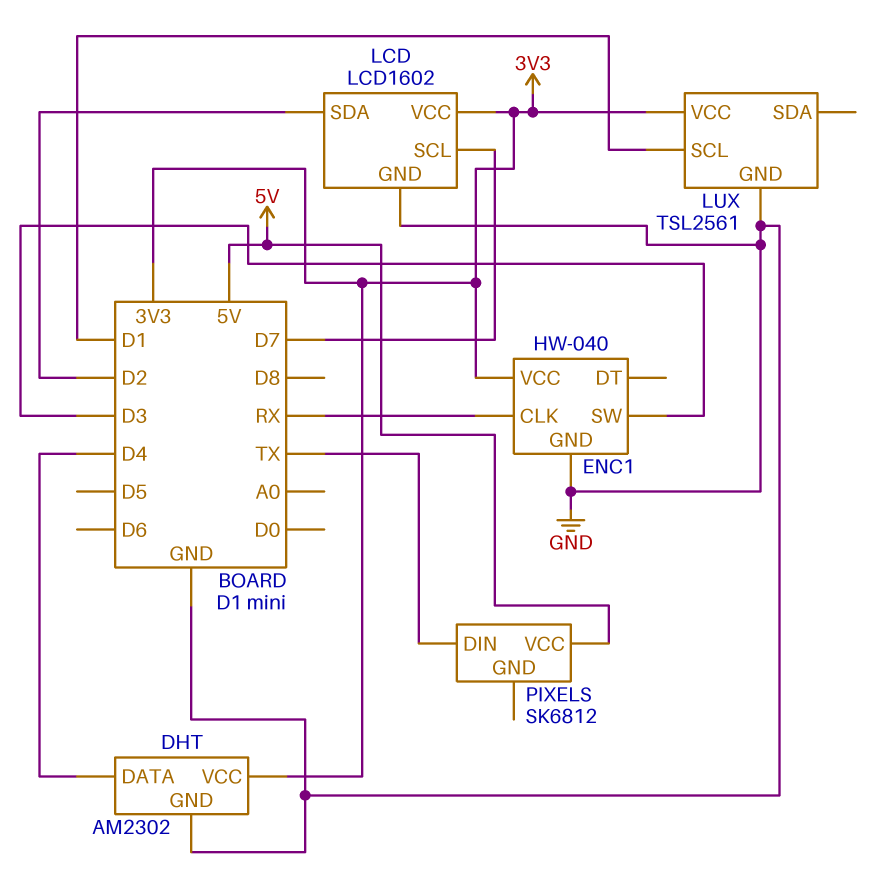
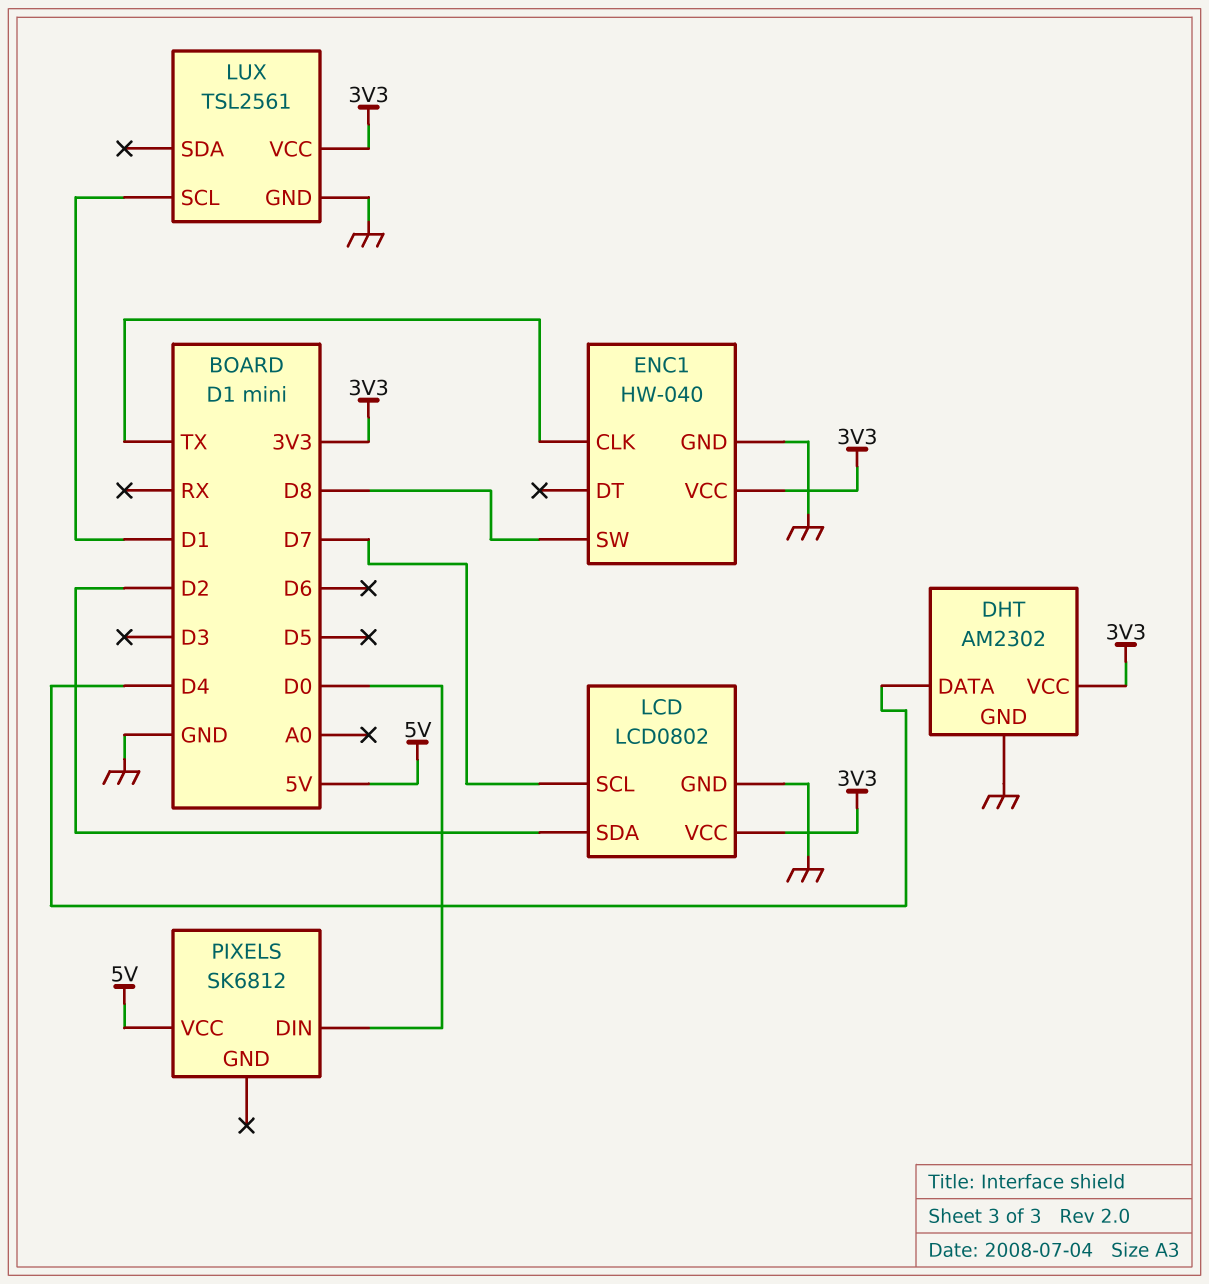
ENC1 pin CLK: RX -> TX
ENC1 pin SW: D3 -> D8
LCD: LCD1602 -> LCD0802
PIXELS pin DIN: TX -> D0

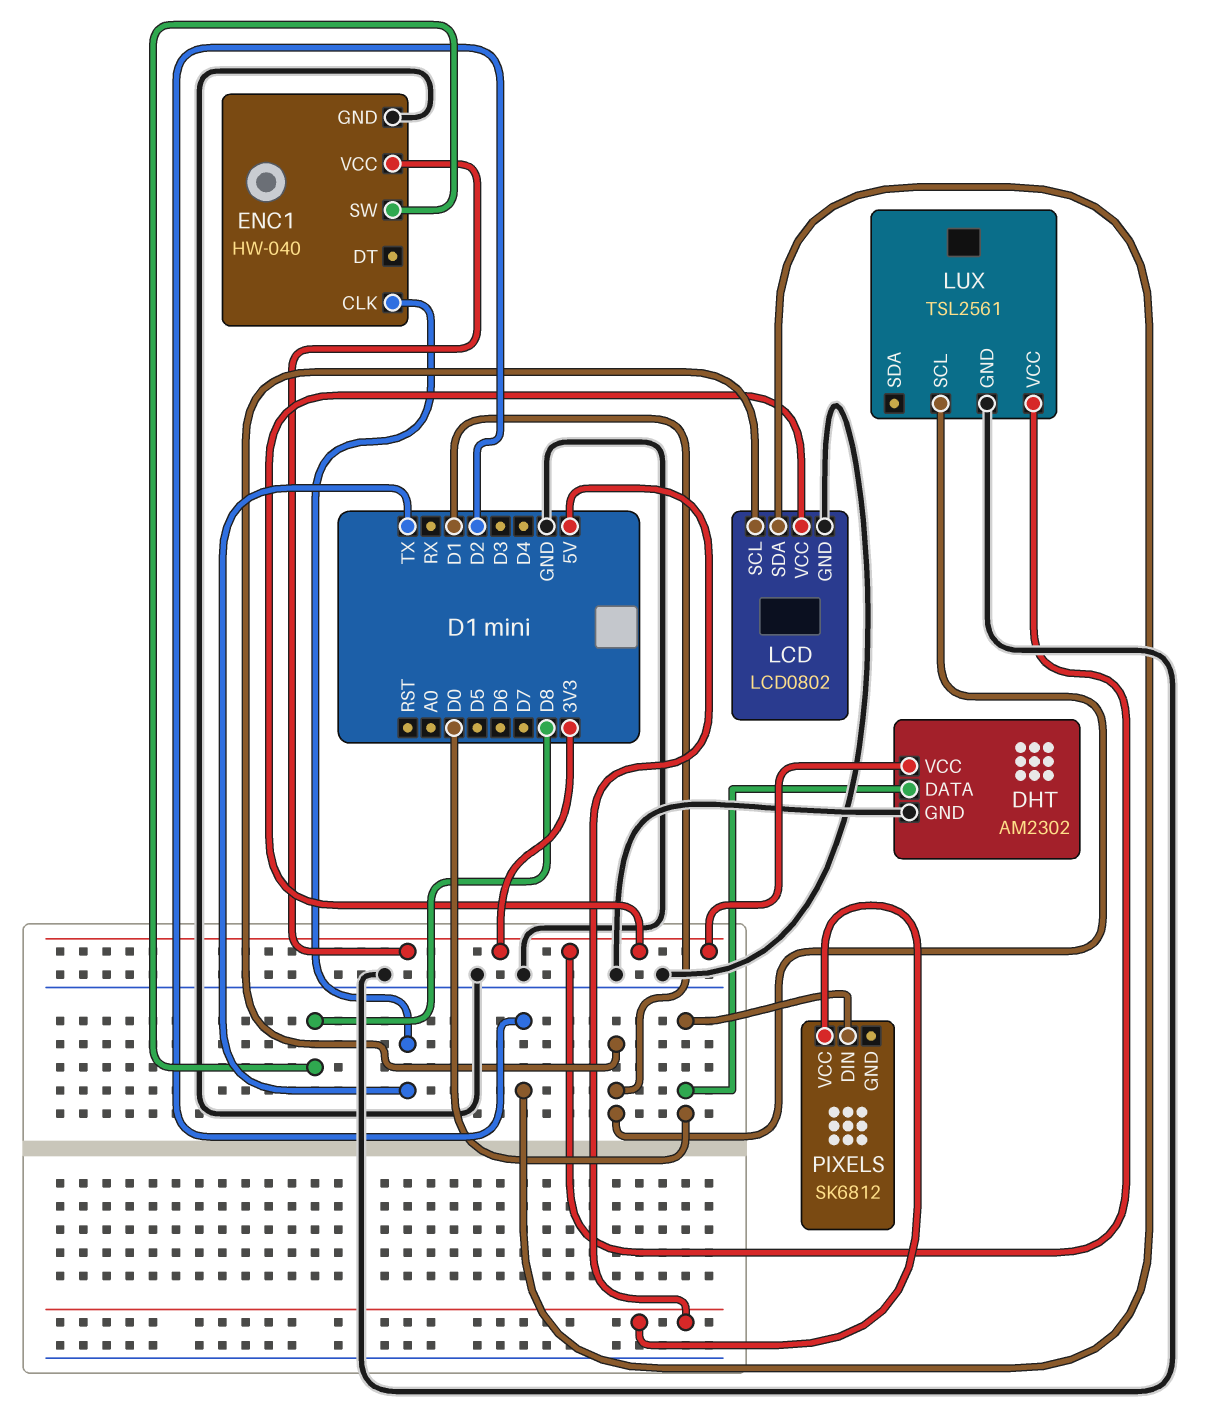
DHT pin DATA: D4 -> D0
LCD pin SCL: D7 -> D1

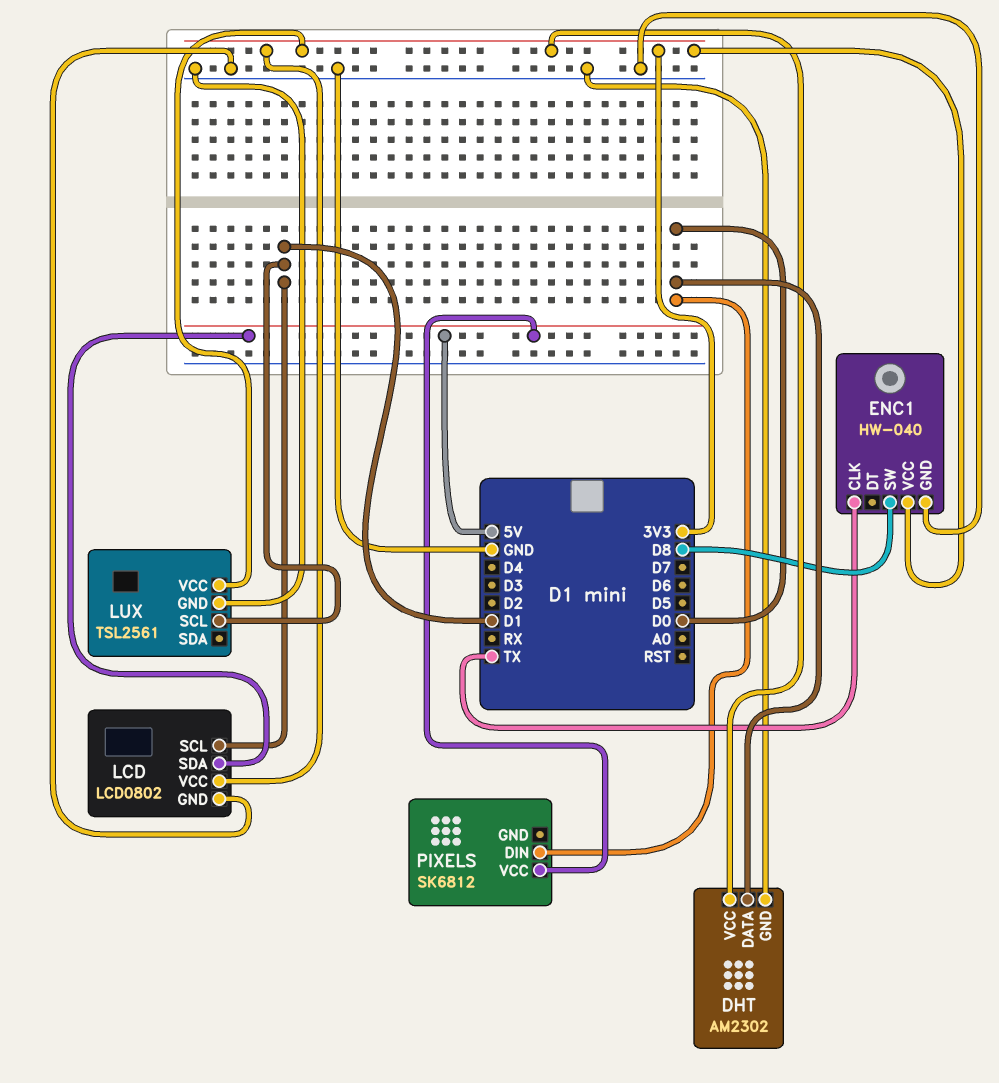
LCD pin SDA: D2 -> 5V

